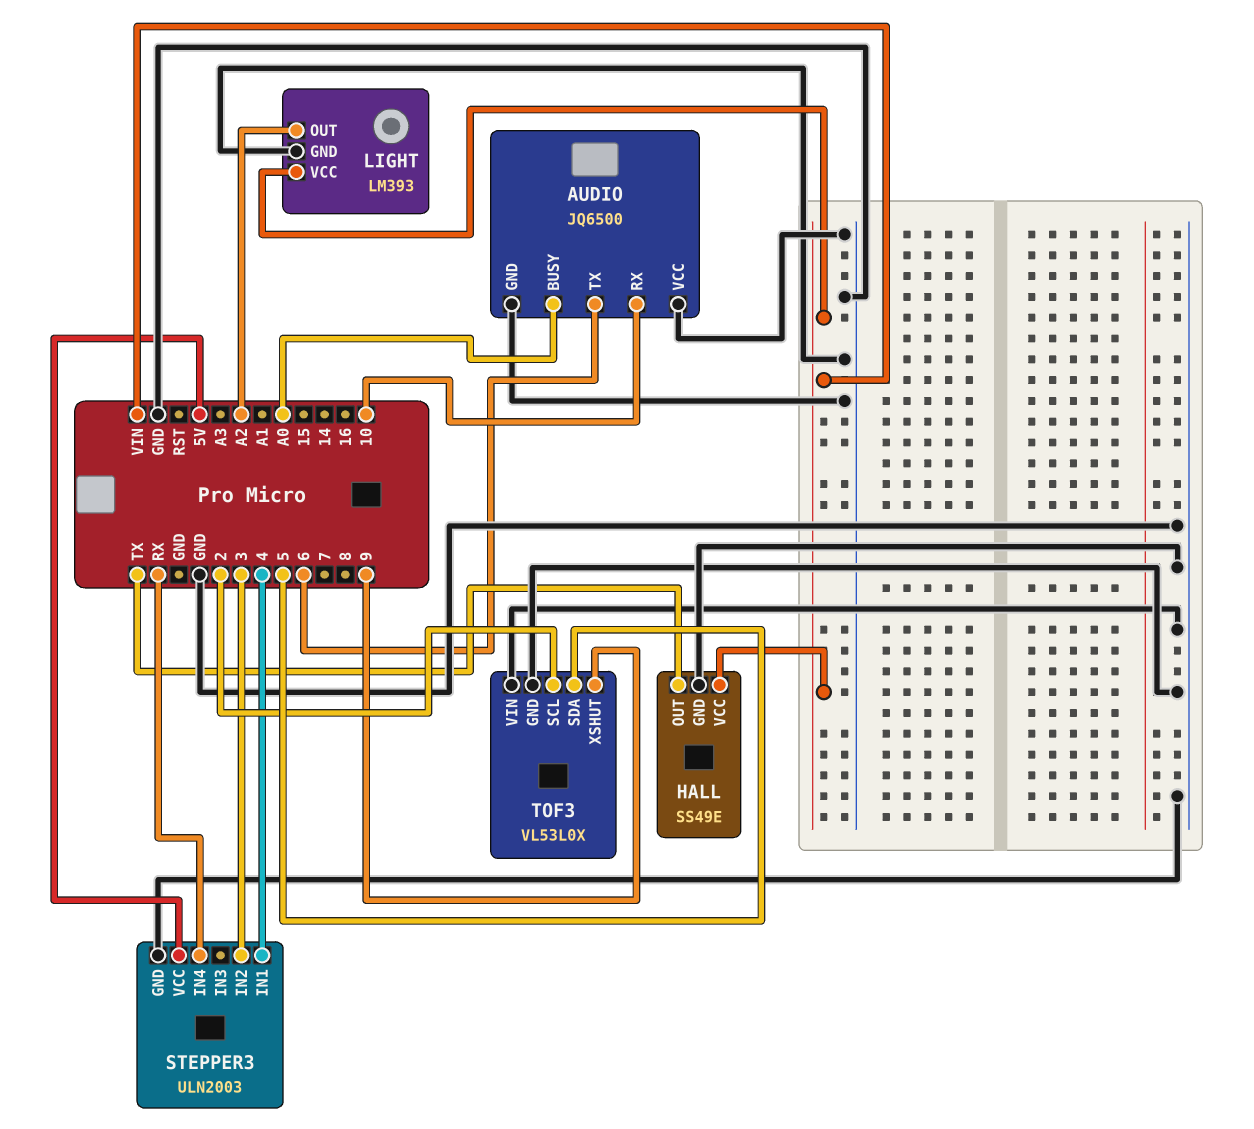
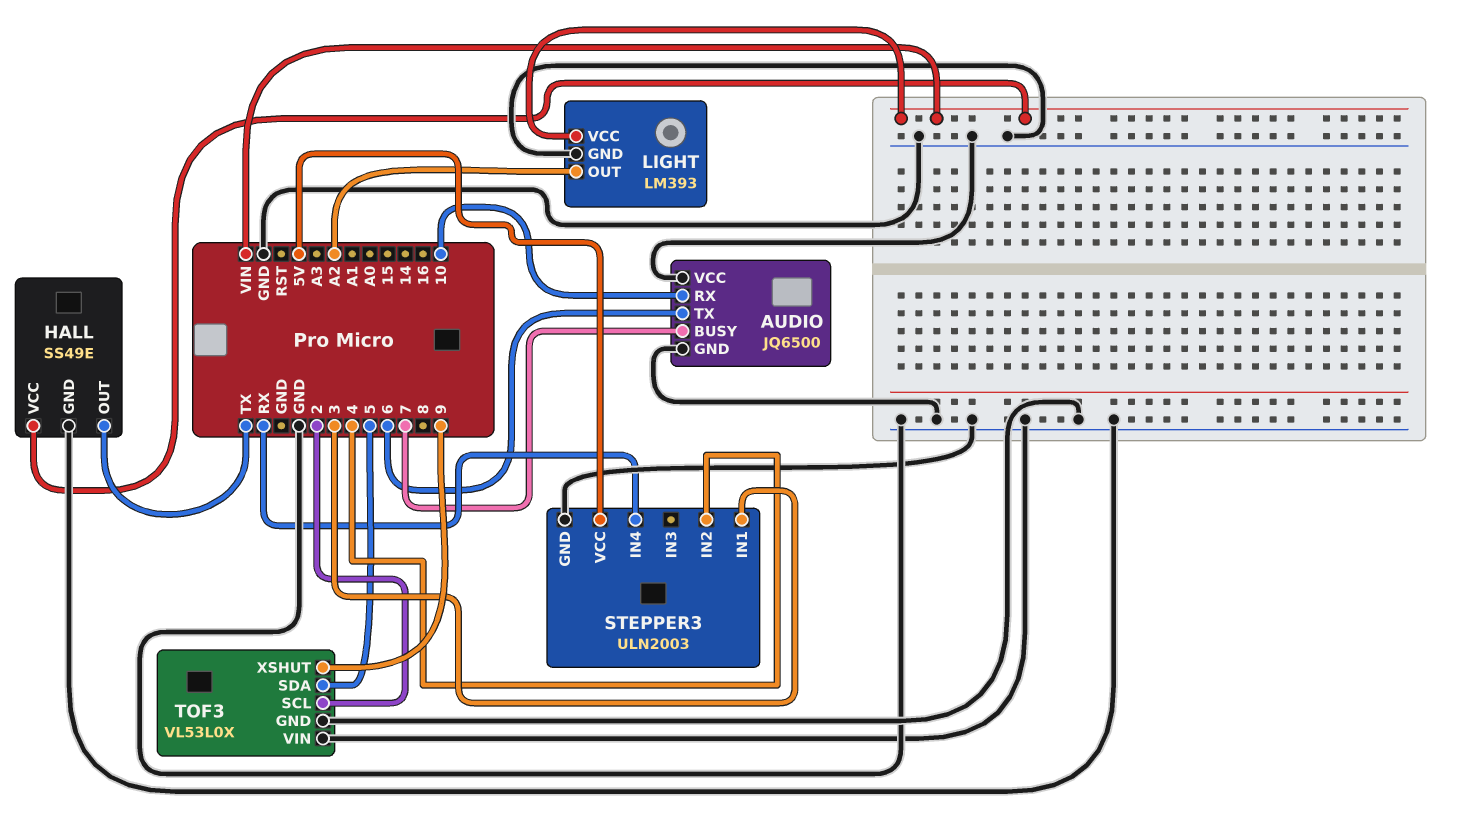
AUDIO pin BUSY: A0 -> 7
STEPPER3 pin IN1: 4 -> 3
STEPPER3 pin IN2: 3 -> 4

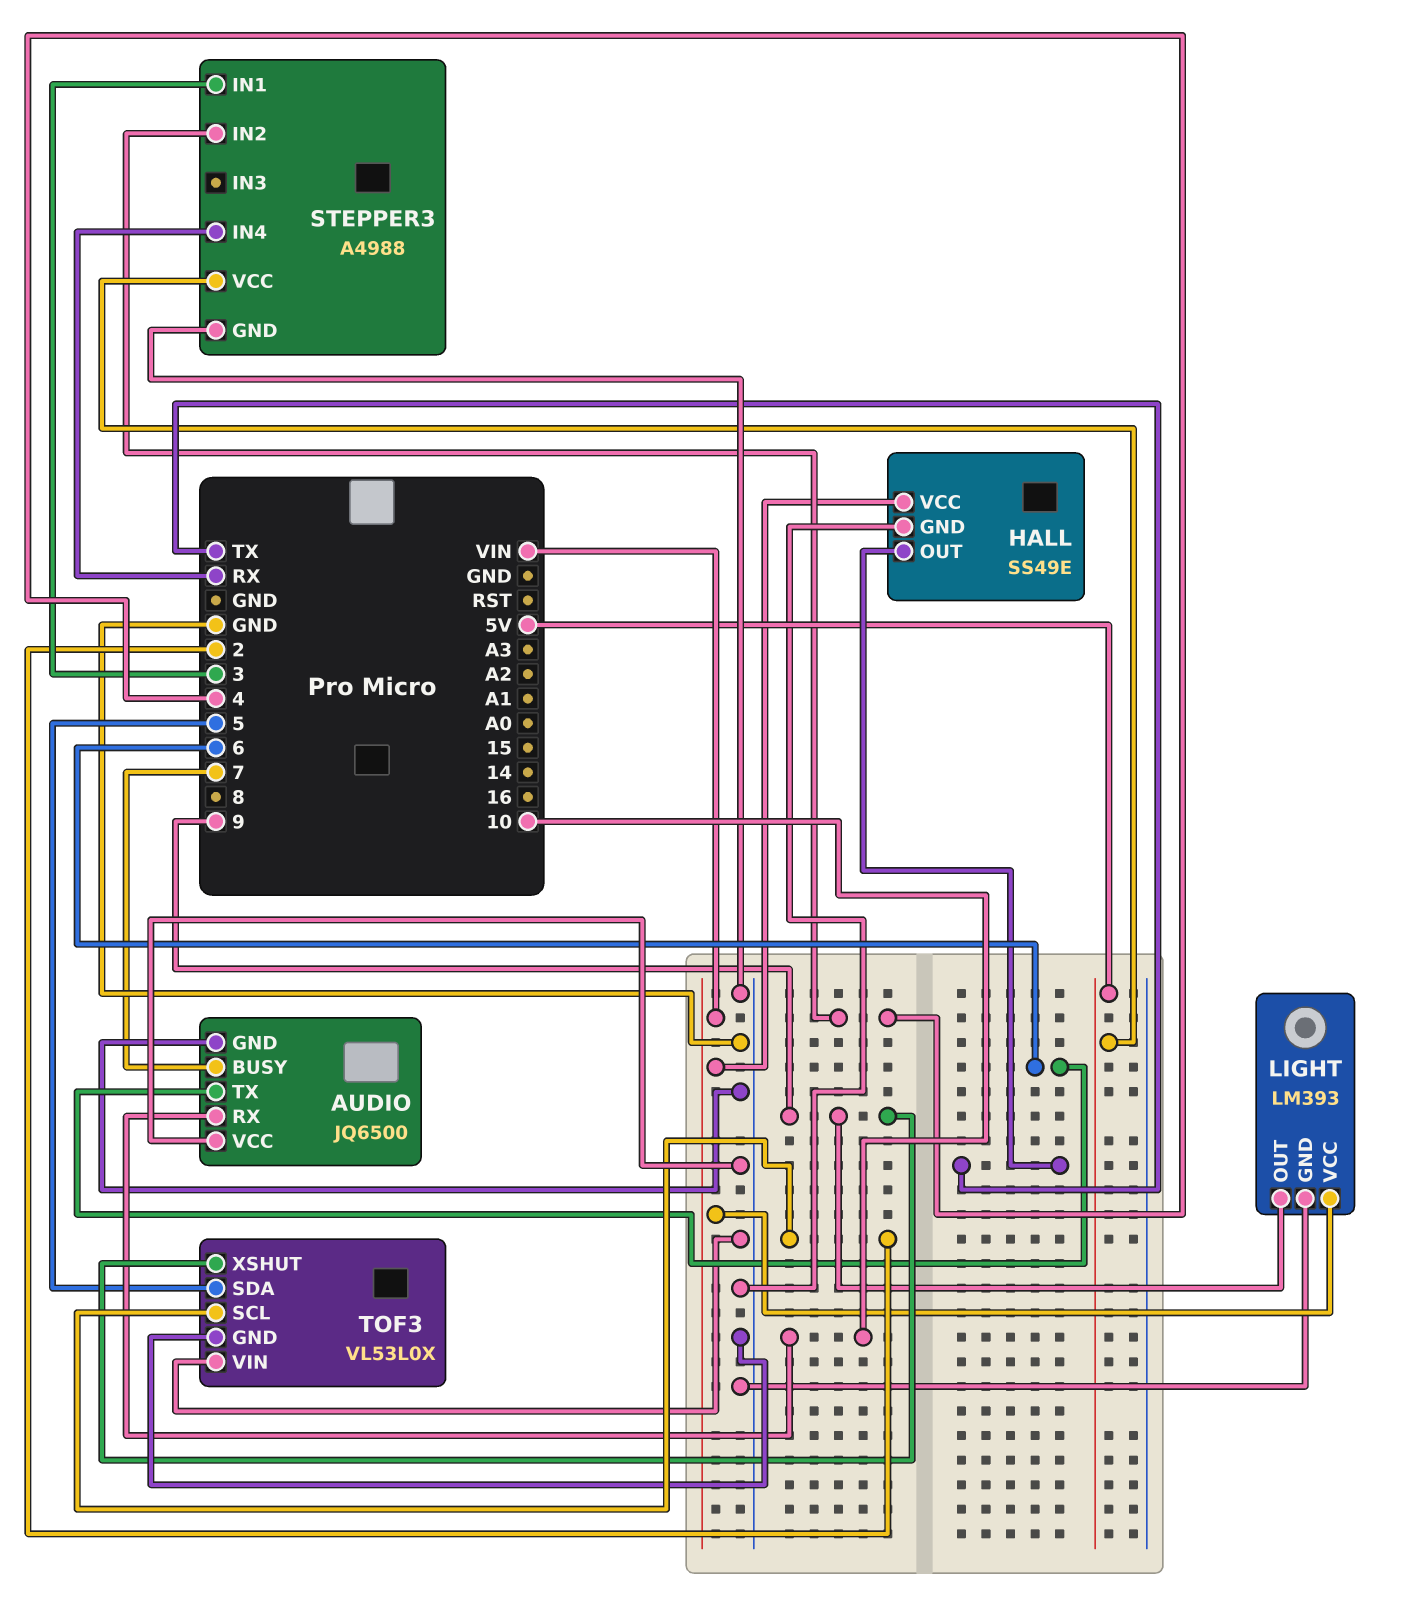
LIGHT pin OUT: A2 -> 9
STEPPER3: ULN2003 -> A4988

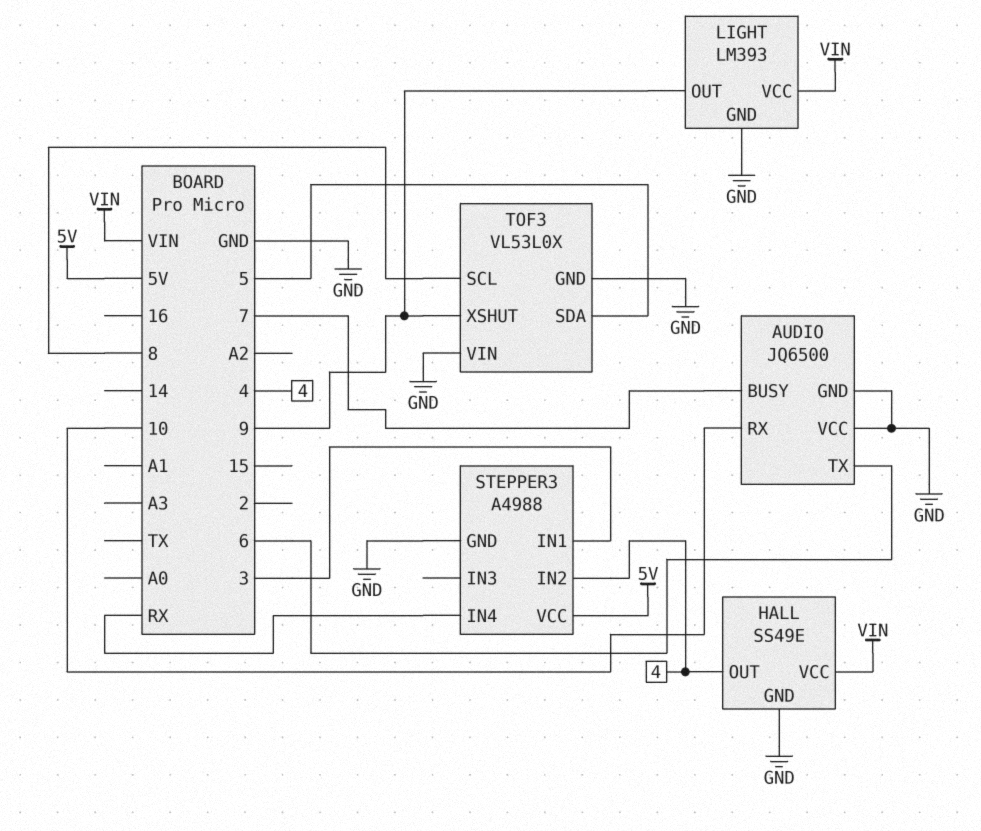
HALL pin OUT: TX -> 4
TOF3 pin SCL: 2 -> 8

